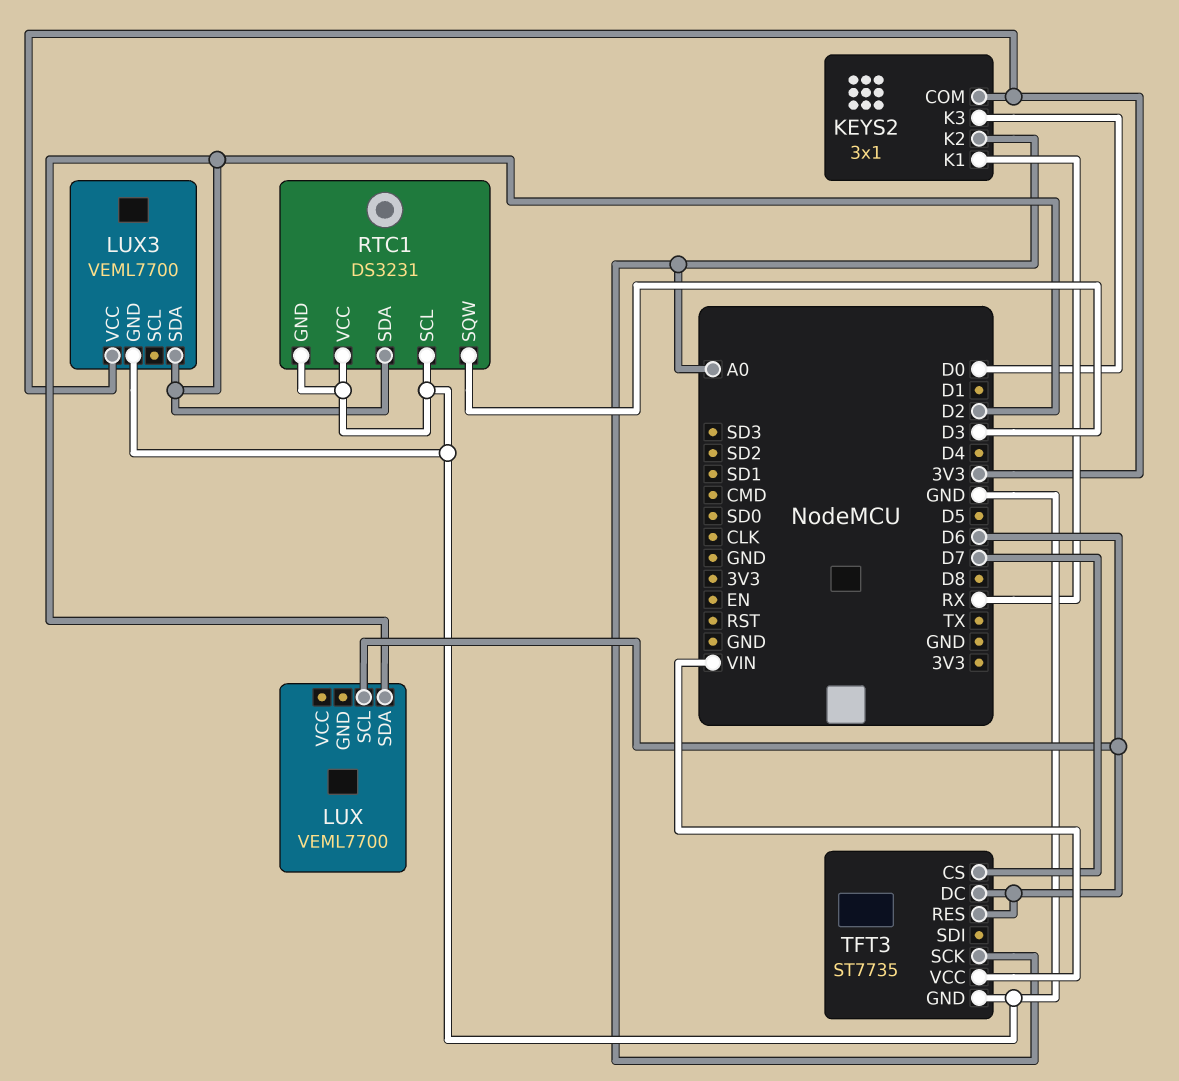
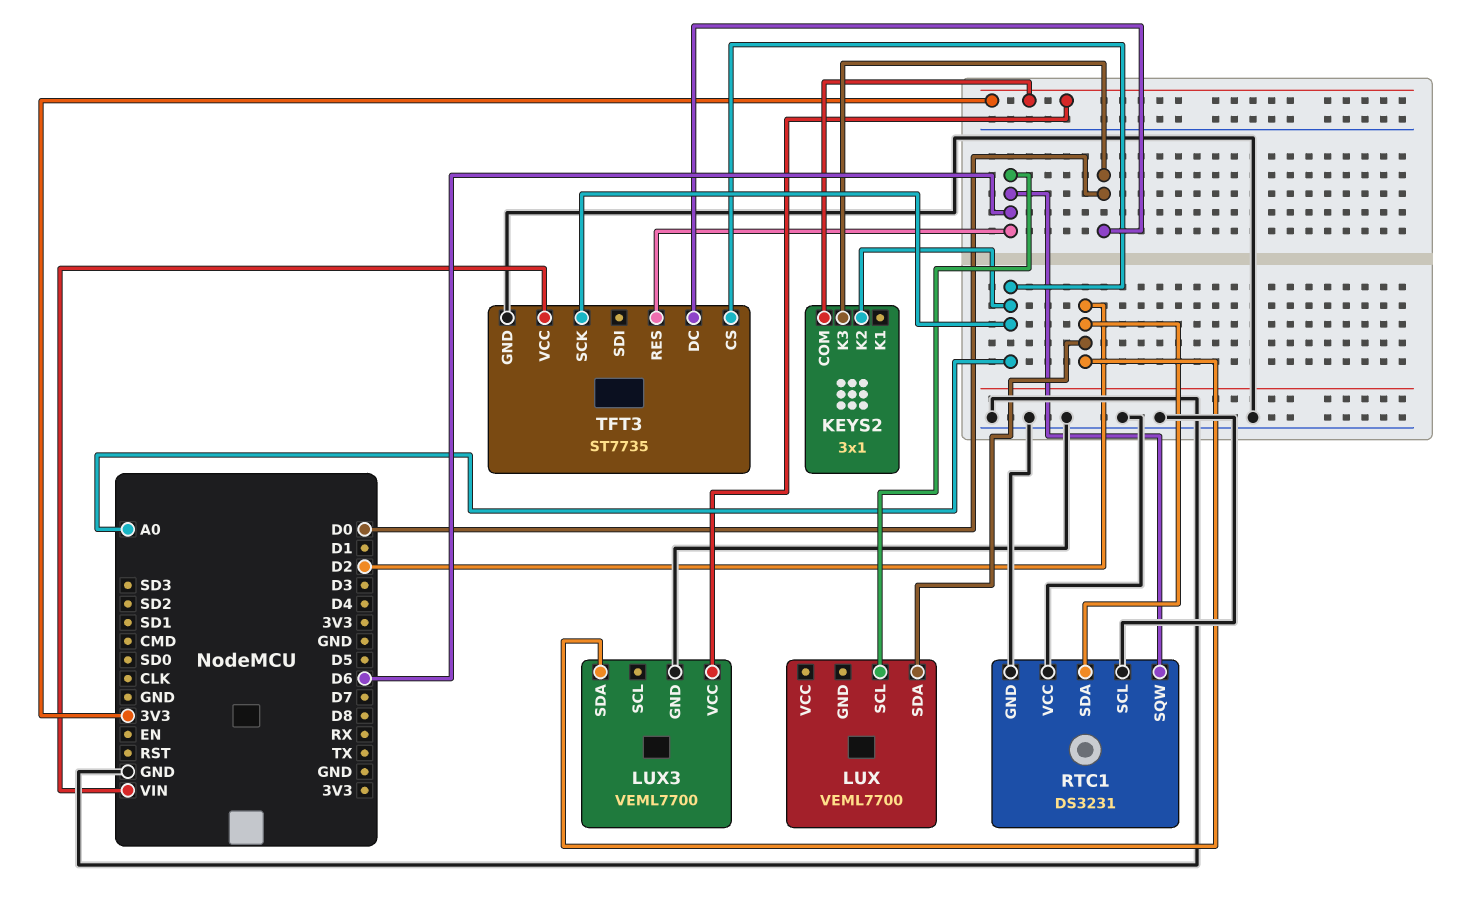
KEYS2 pin K1: RX -> none
RTC1 pin SQW: D3 -> D6
TFT3 pin CS: D7 -> A0
TFT3 pin DC: D6 -> D0

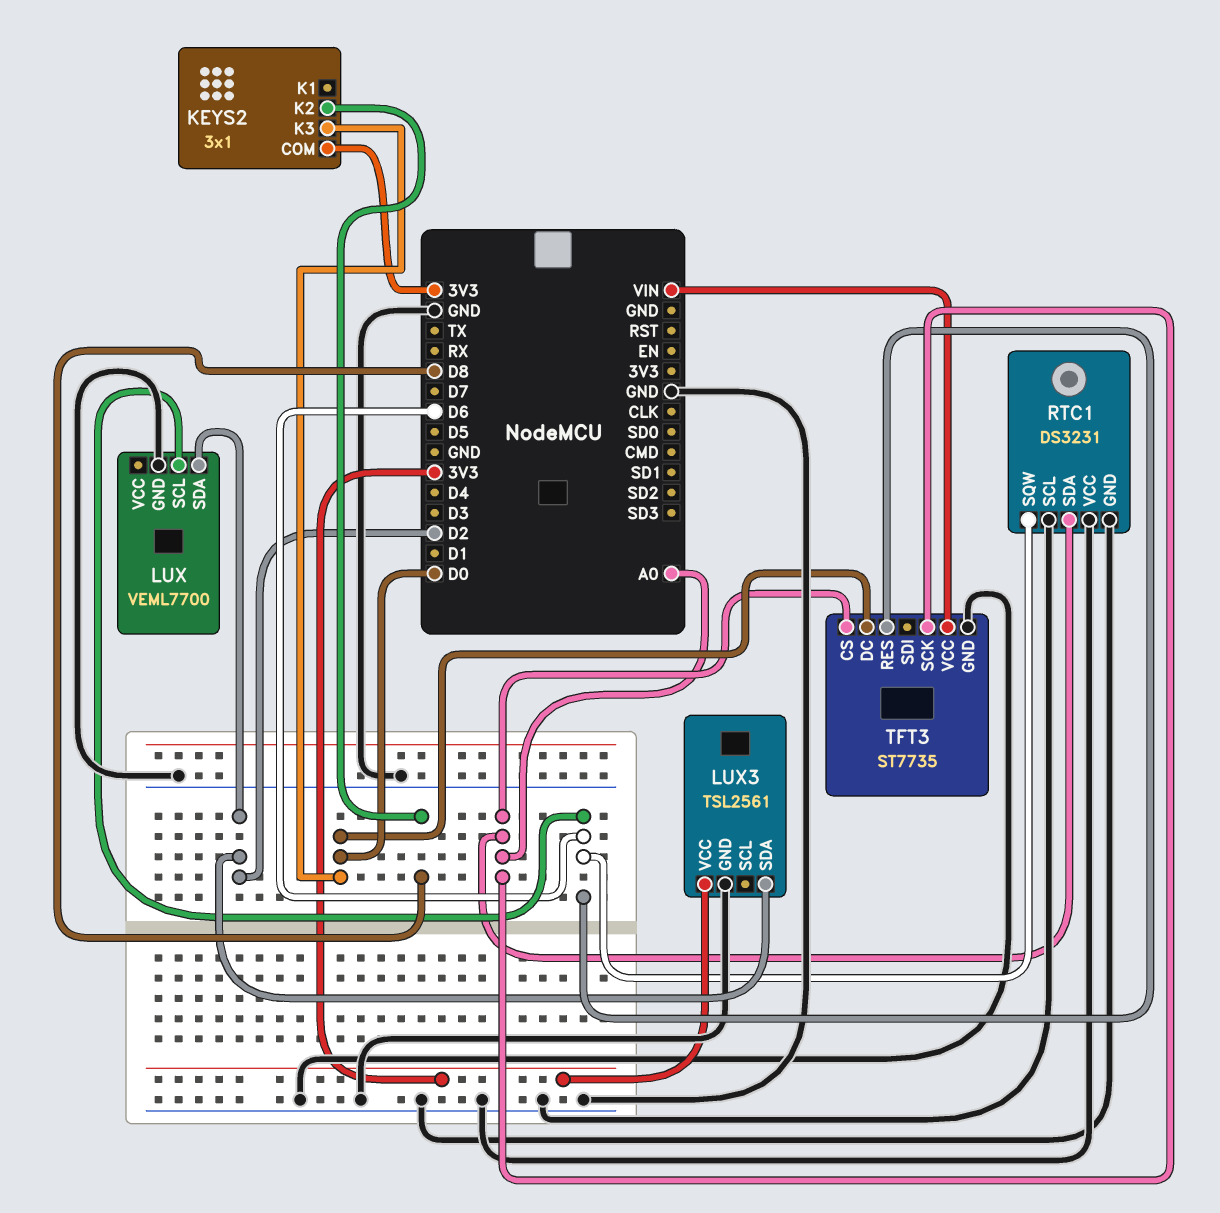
KEYS2 pin K2: A0 -> D8
LUX pin GND: none -> GND
LUX3: VEML7700 -> TSL2561
RTC1 pin SDA: D2 -> A0

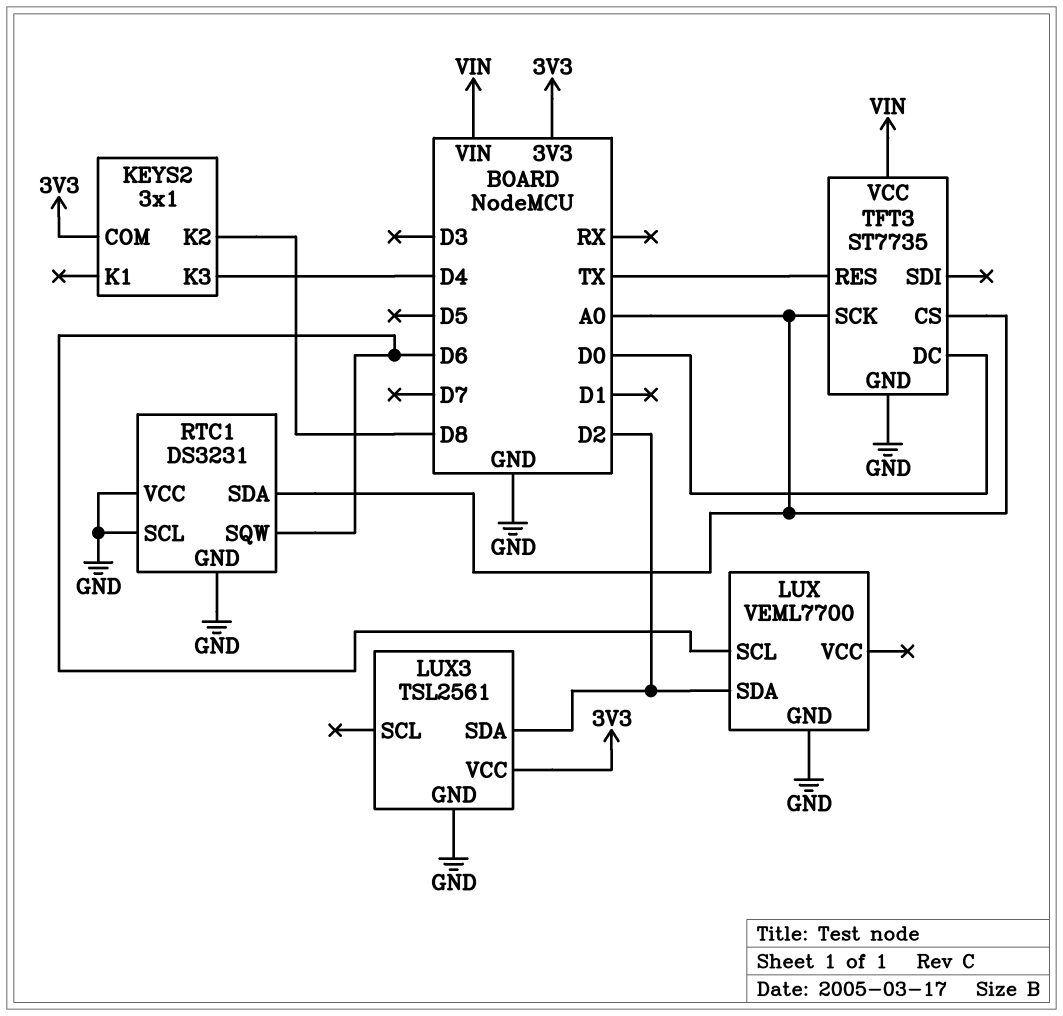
KEYS2 pin K3: D0 -> D4
TFT3 pin RES: D6 -> TX

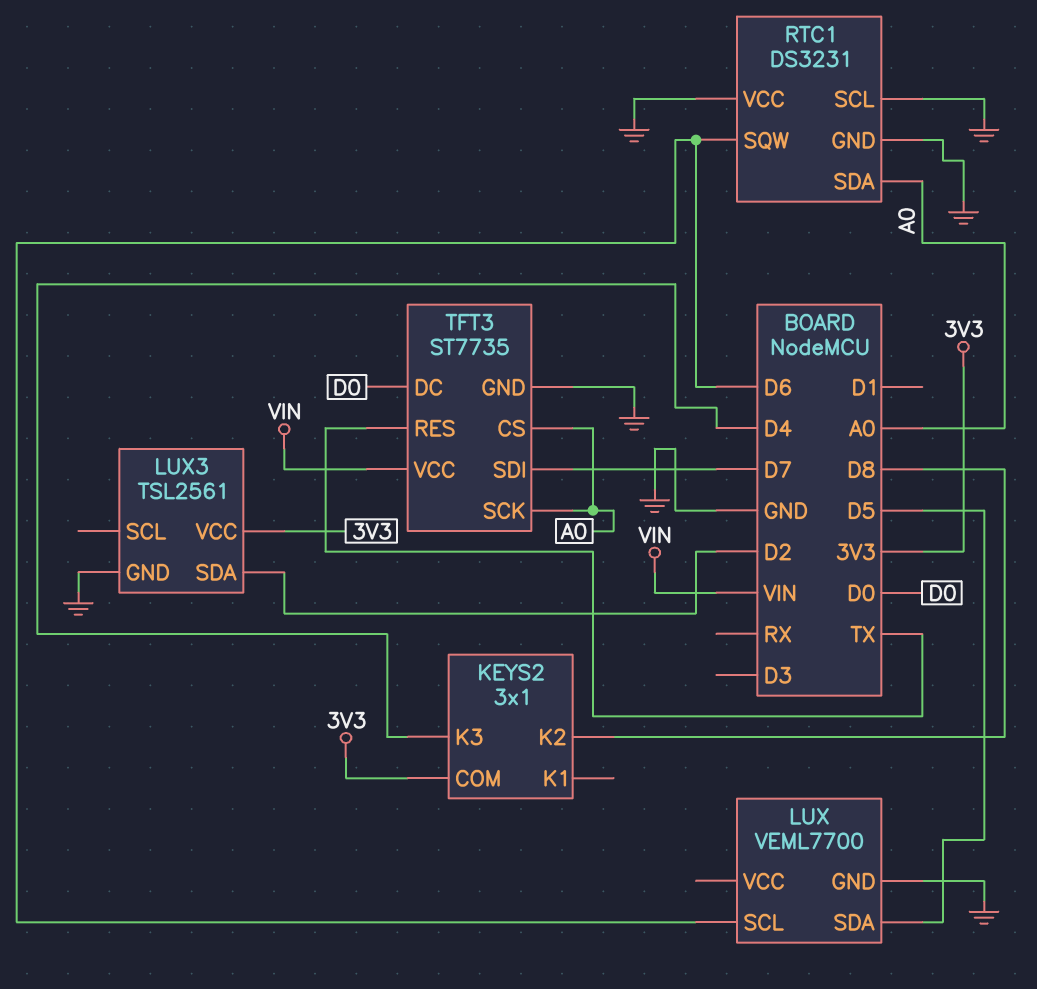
LUX pin SDA: D2 -> D5
TFT3 pin SDI: none -> D7

